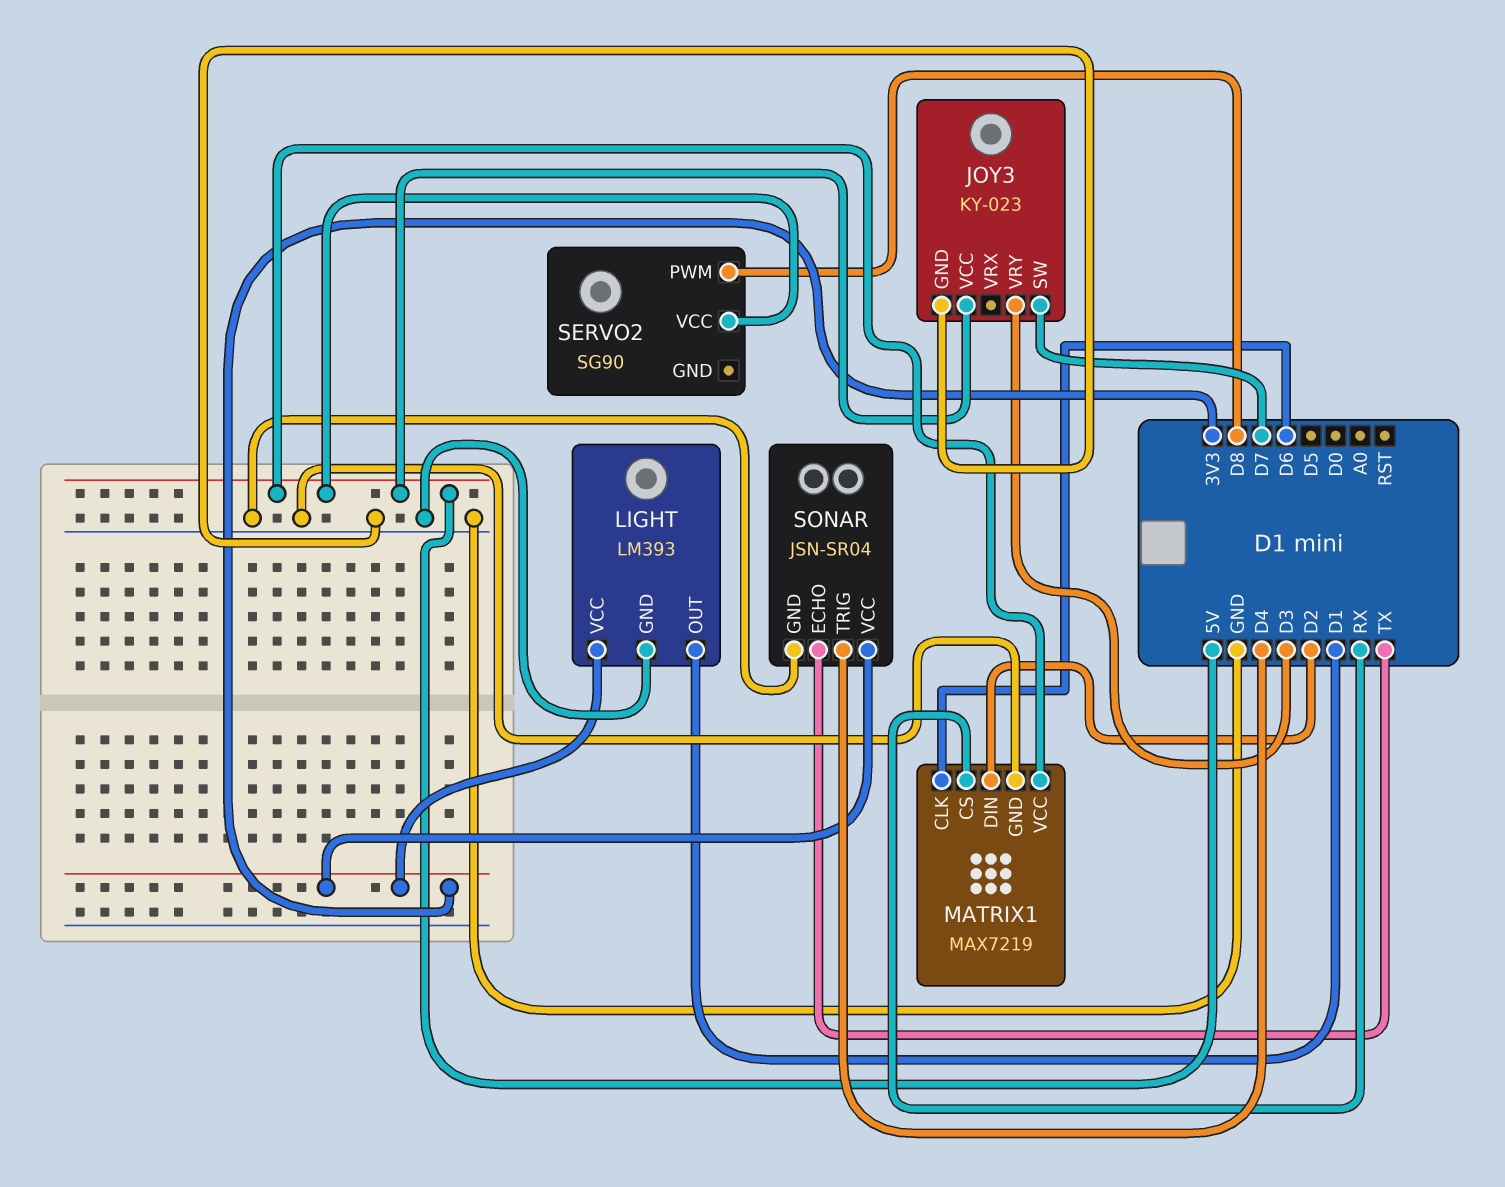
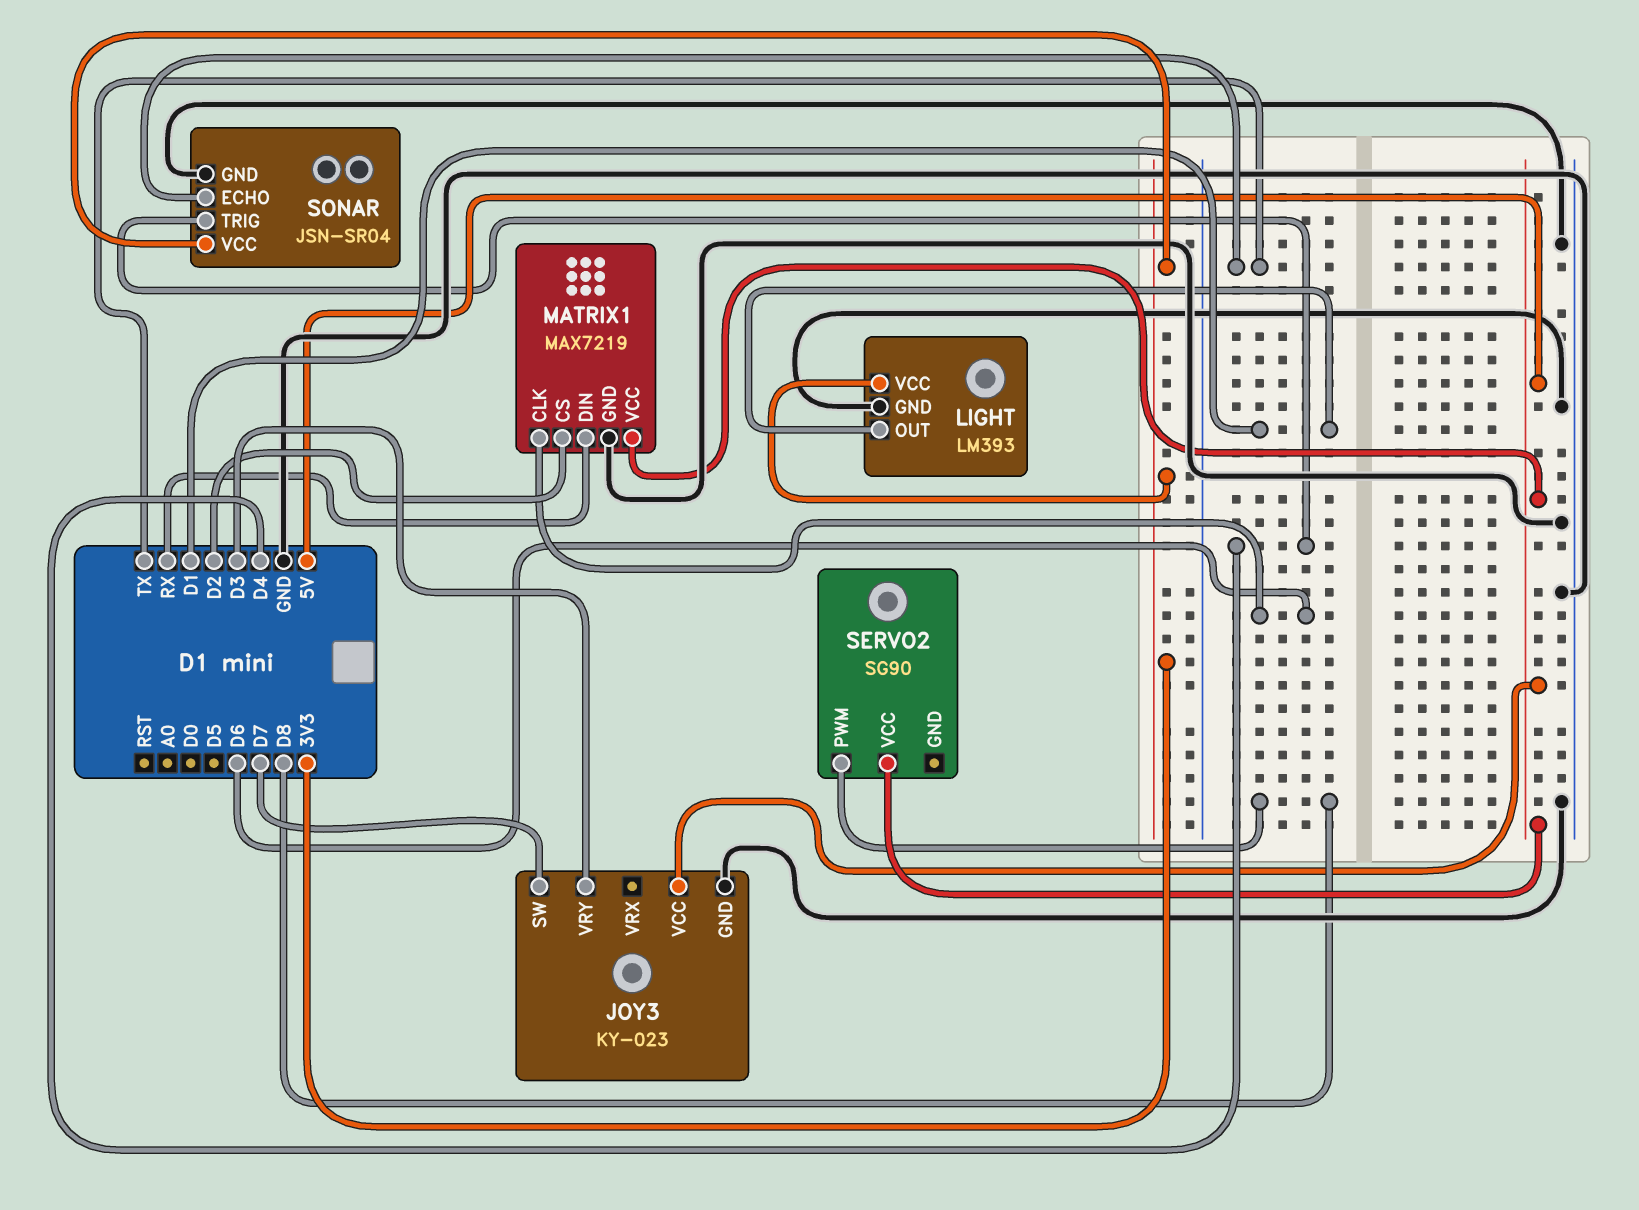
MATRIX1 pin CS: RX -> D2
MATRIX1 pin DIN: D2 -> RX

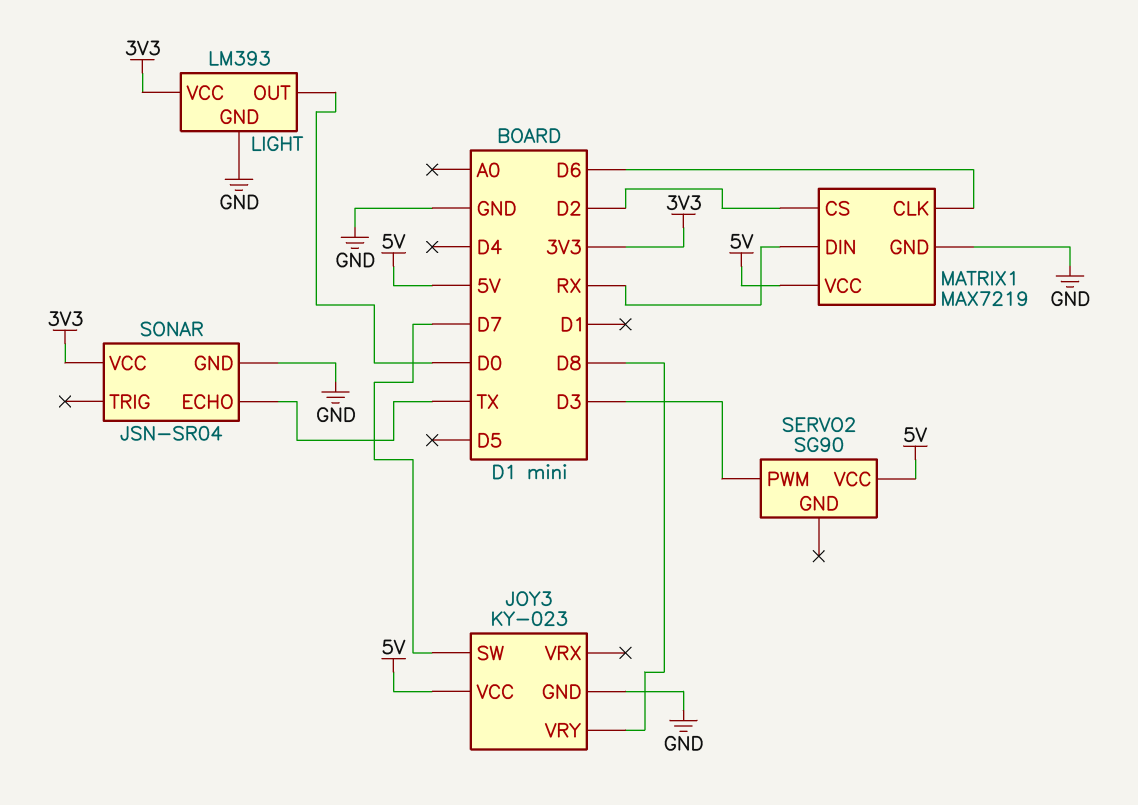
JOY3 pin VRY: D3 -> D8
LIGHT pin OUT: D1 -> D0
SERVO2 pin PWM: D8 -> D3
SONAR pin TRIG: D4 -> none

